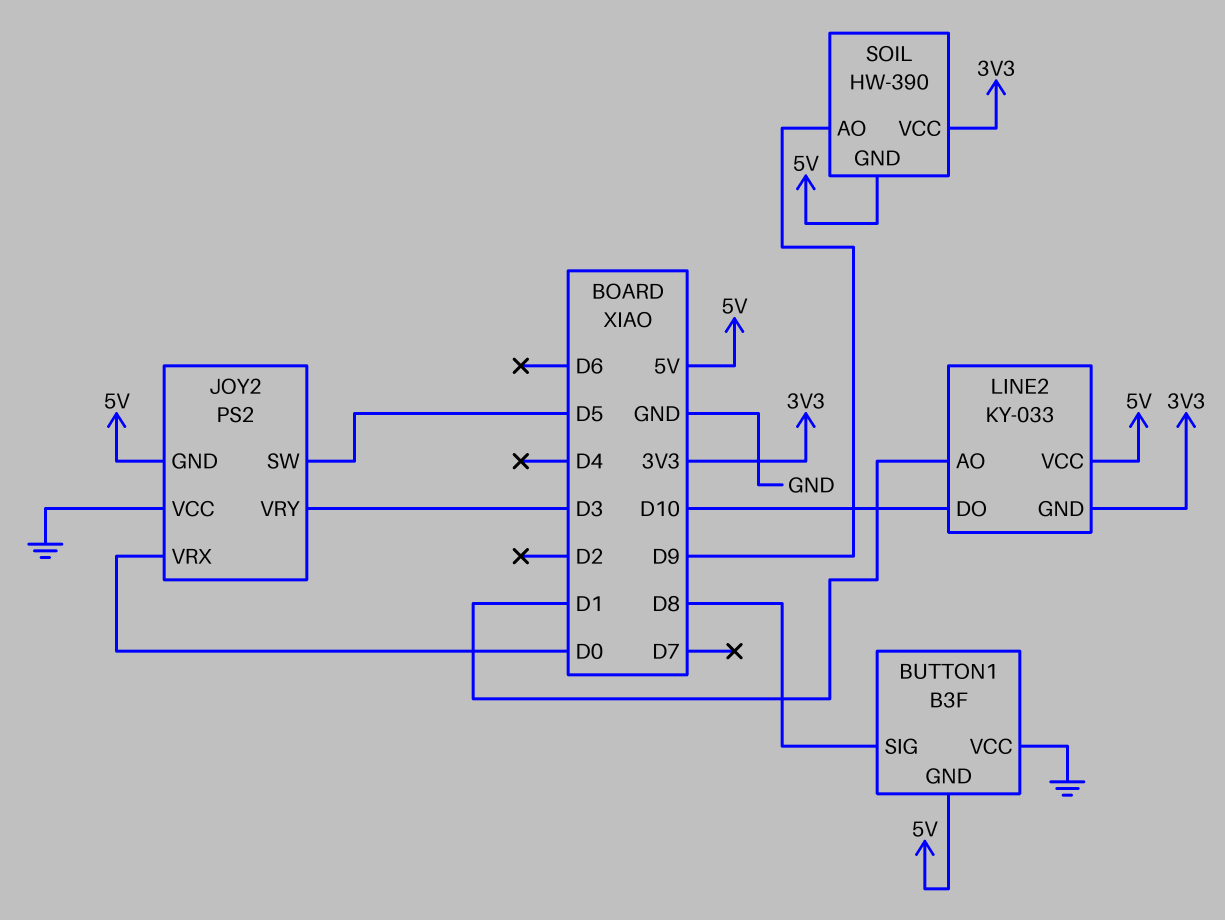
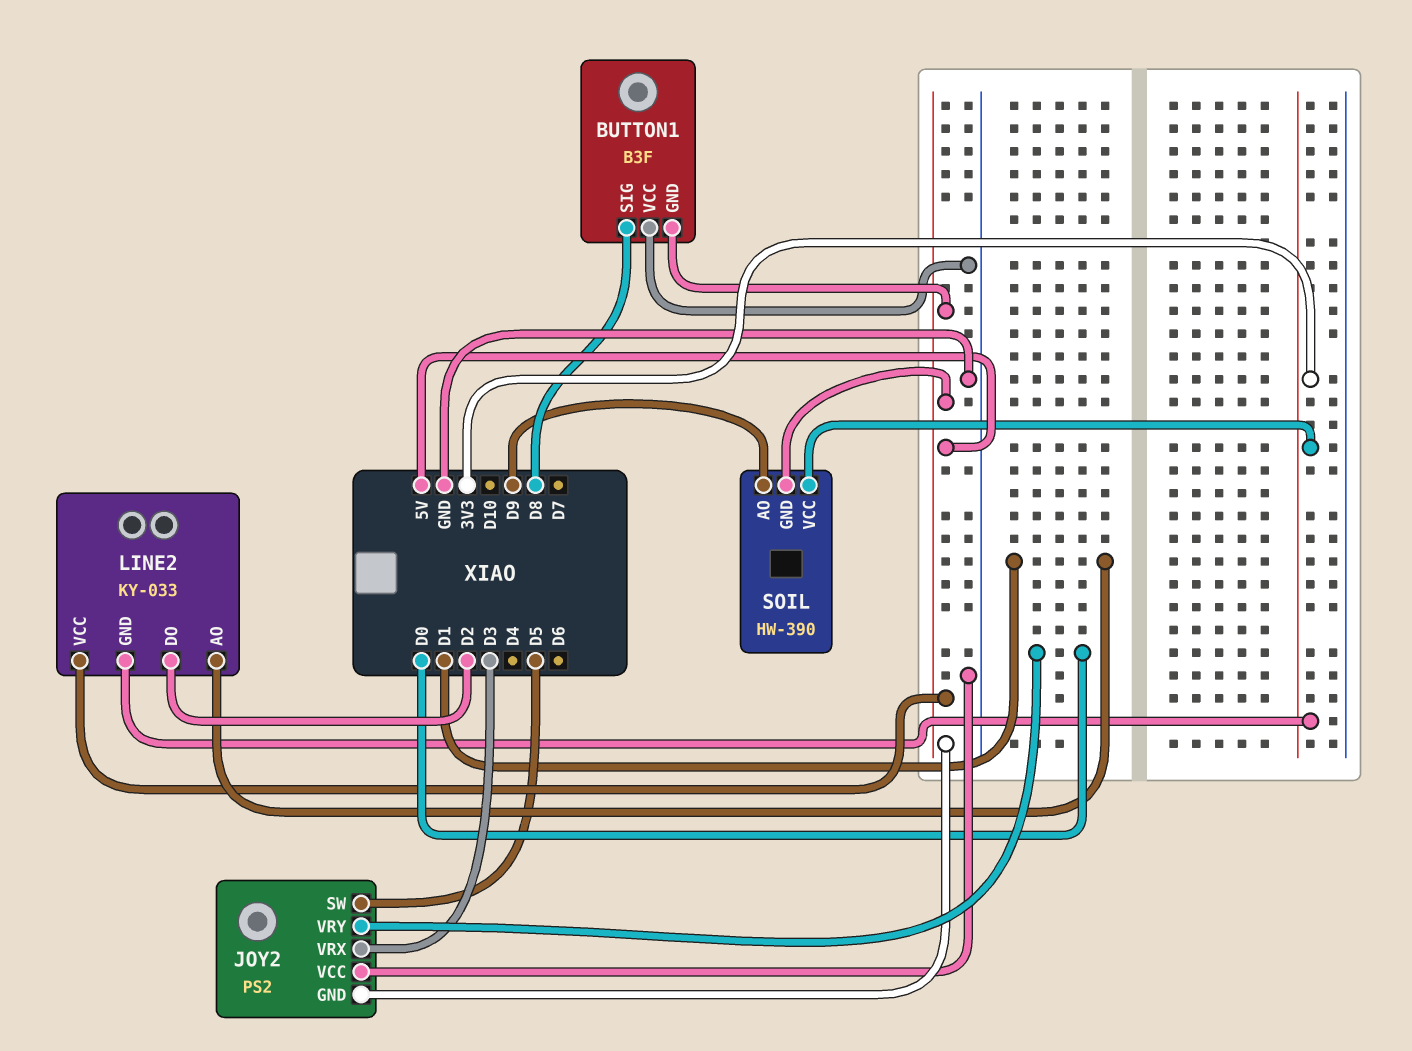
JOY2 pin VRX: D0 -> D3
JOY2 pin VRY: D3 -> D0
LINE2 pin DO: D10 -> D2

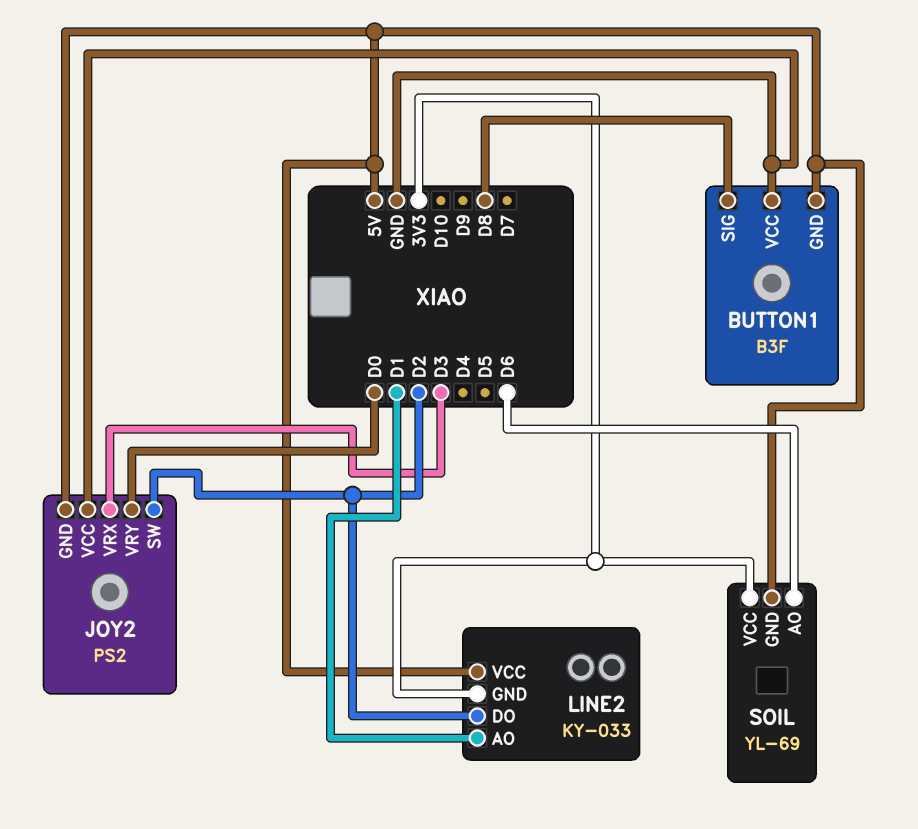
JOY2 pin SW: D5 -> D2
SOIL: HW-390 -> YL-69
SOIL pin AO: D9 -> D6

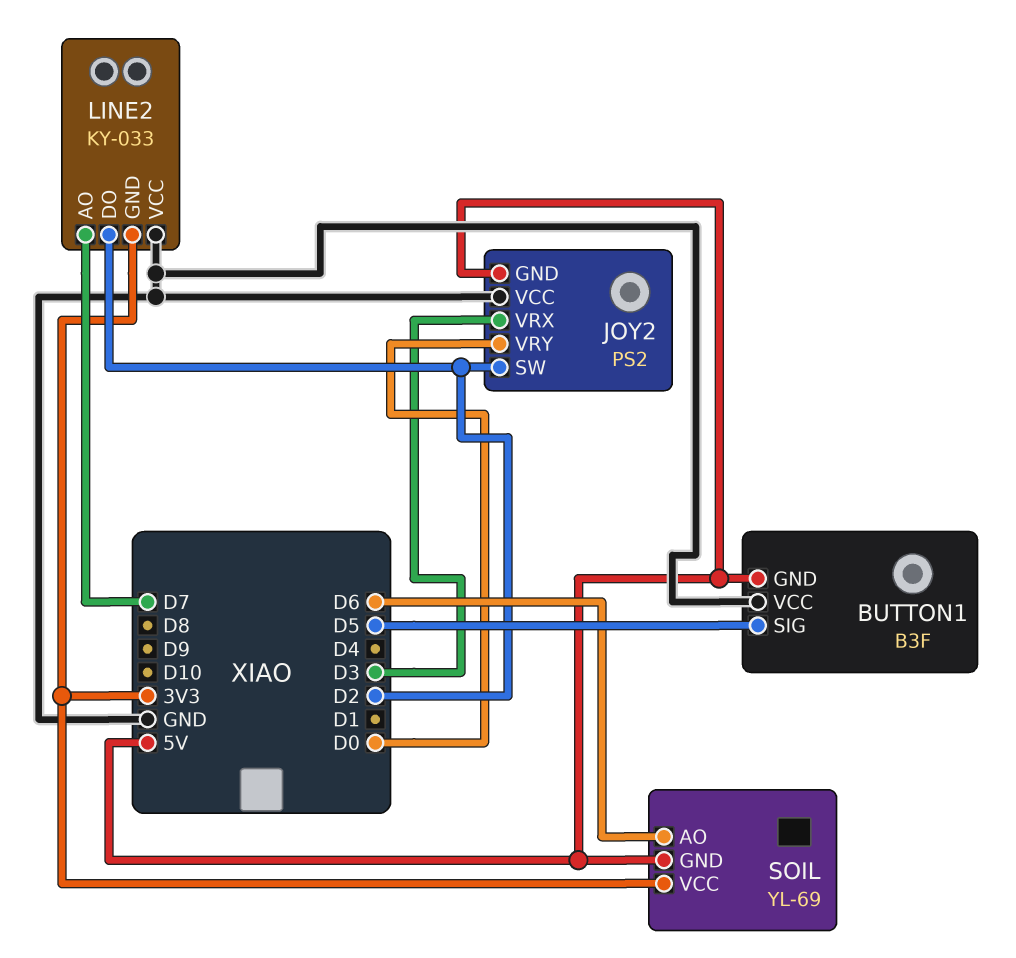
BUTTON1 pin SIG: D8 -> D5
LINE2 pin AO: D1 -> D7
LINE2 pin VCC: 5V -> GND

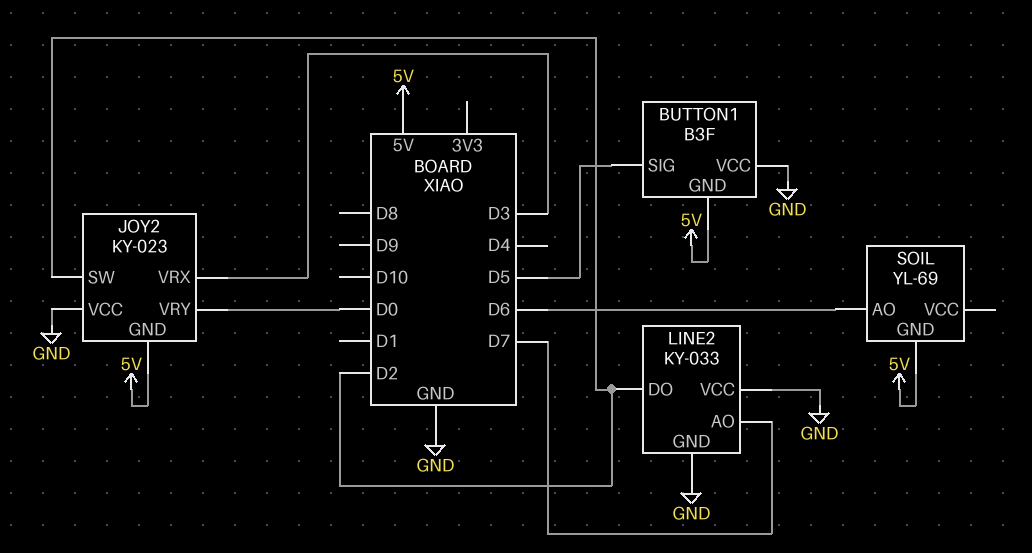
JOY2: PS2 -> KY-023
LINE2 pin GND: 3V3 -> GND
SOIL pin VCC: 3V3 -> none

